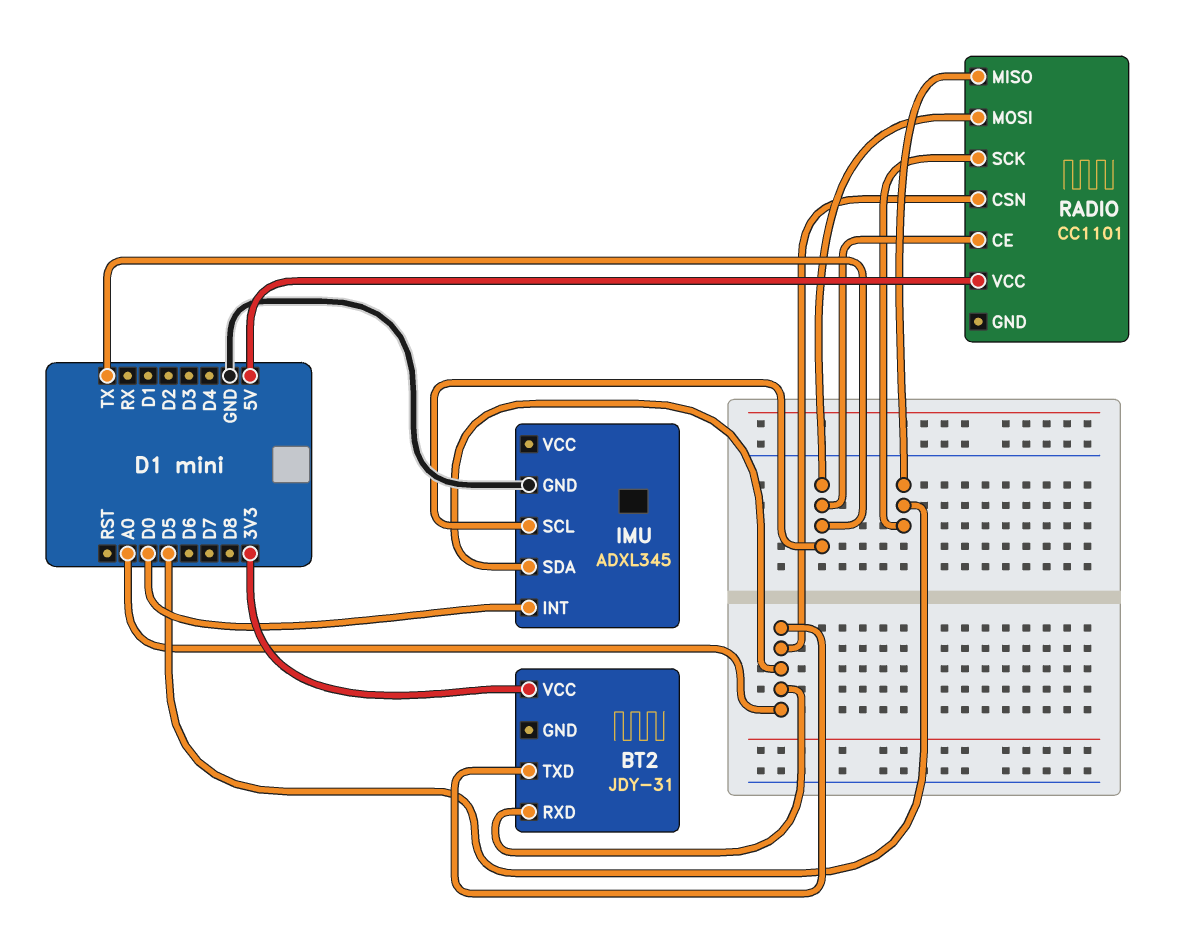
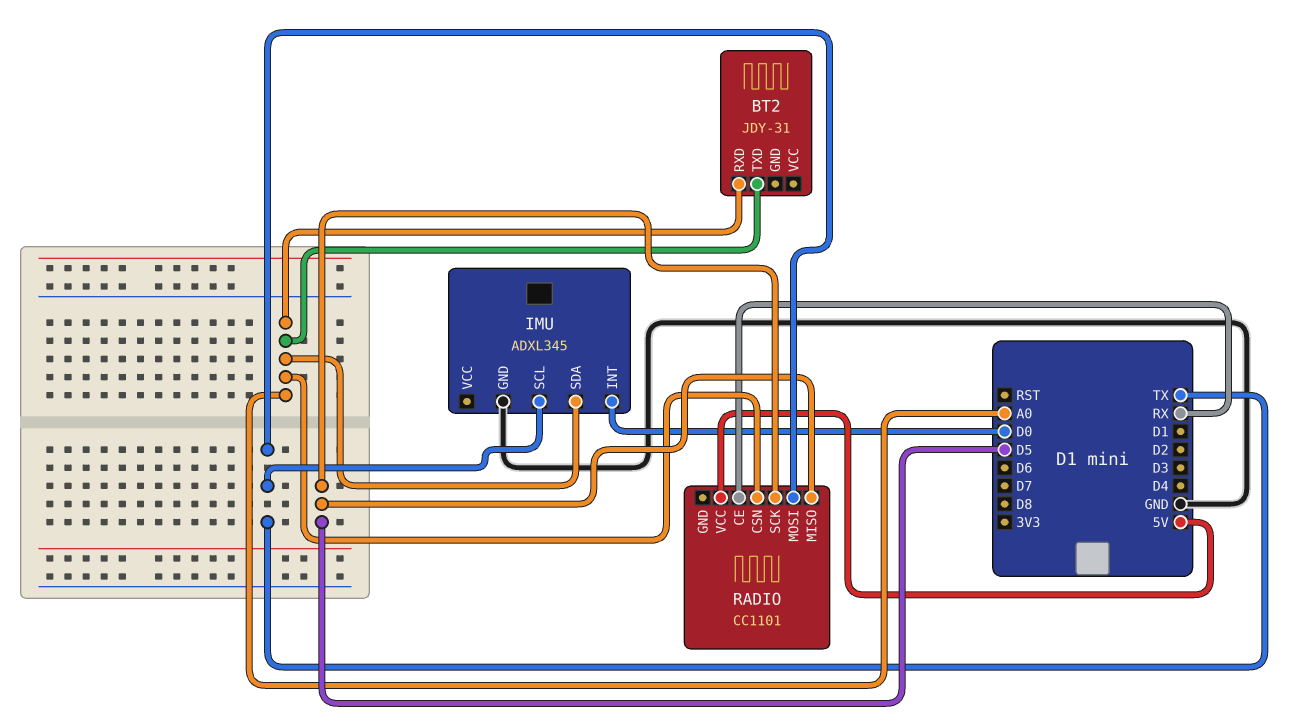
BT2 pin VCC: 3V3 -> none
RADIO pin CE: TX -> RX

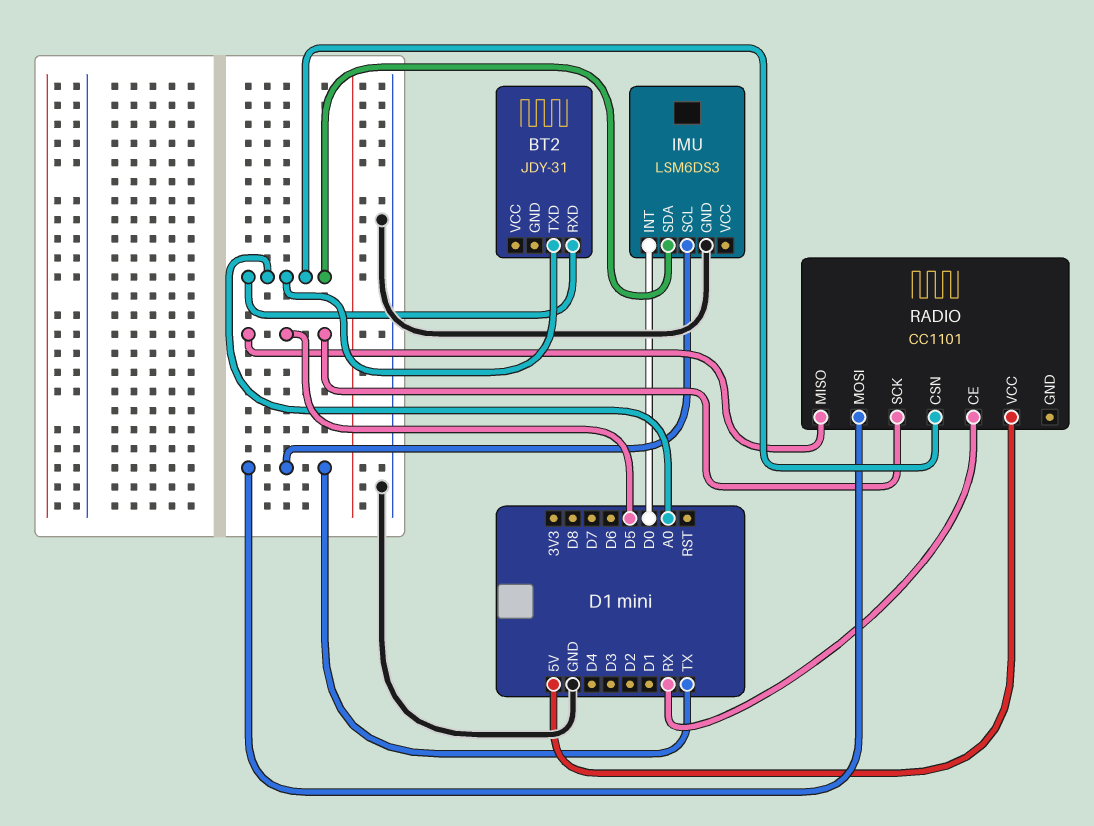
IMU: ADXL345 -> LSM6DS3

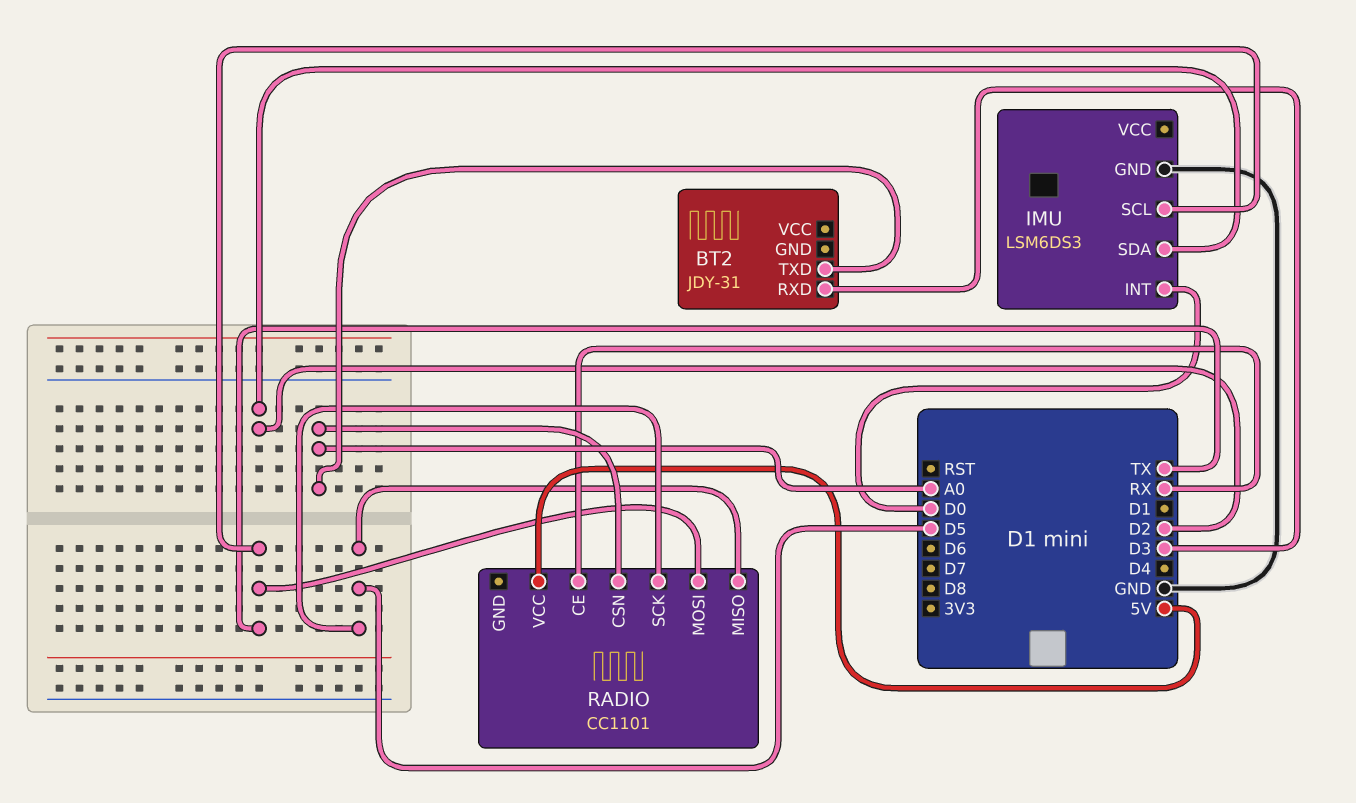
BT2 pin RXD: A0 -> D3
IMU pin SDA: A0 -> D2

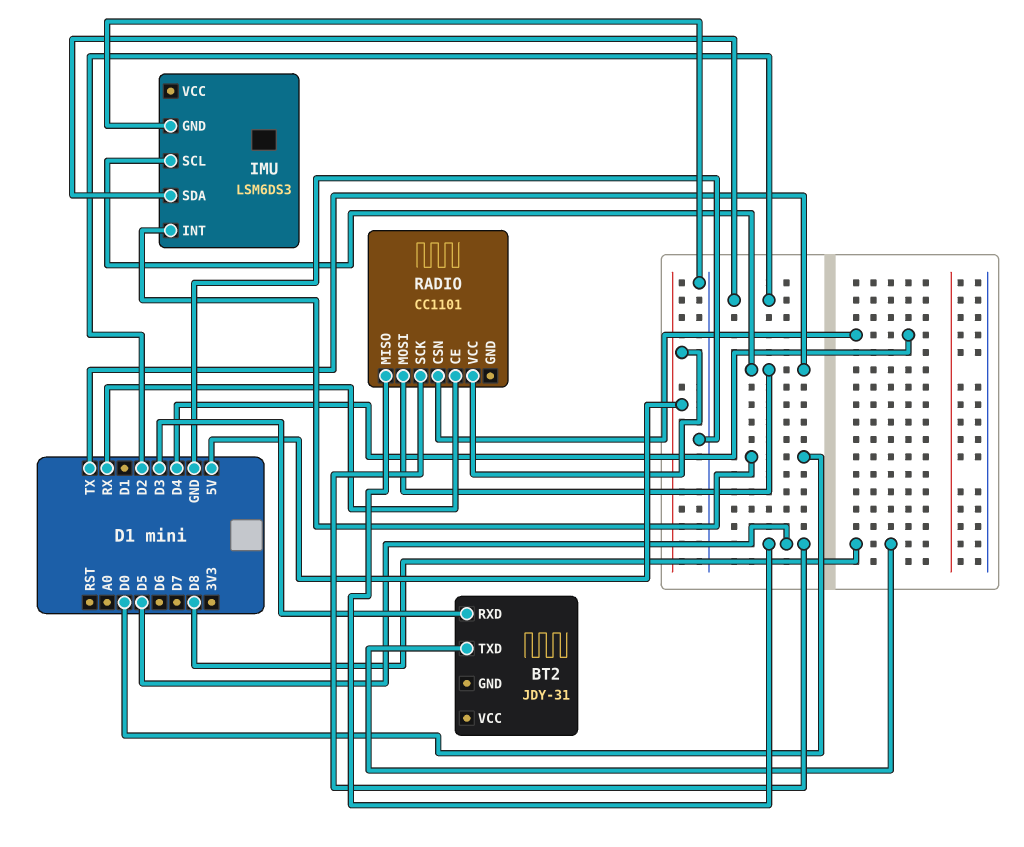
BT2 pin TXD: A0 -> D8
RADIO pin CSN: A0 -> D4

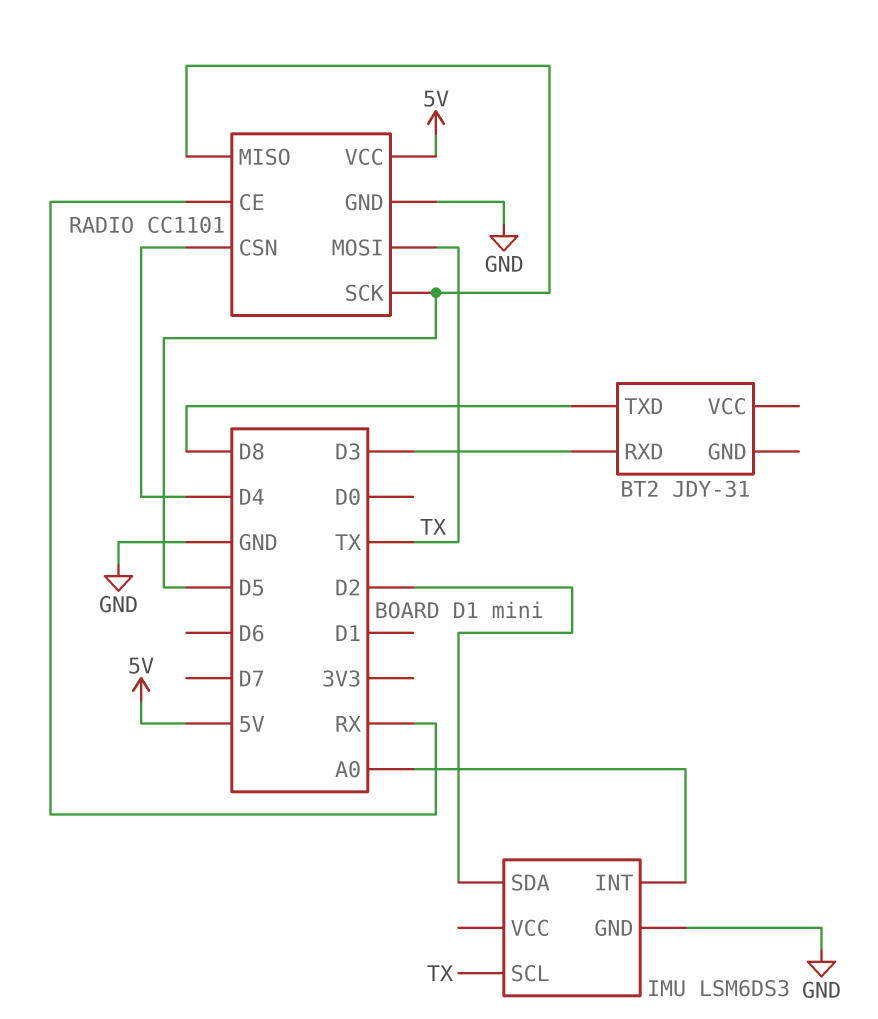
IMU pin INT: D0 -> A0
RADIO pin GND: none -> GND

